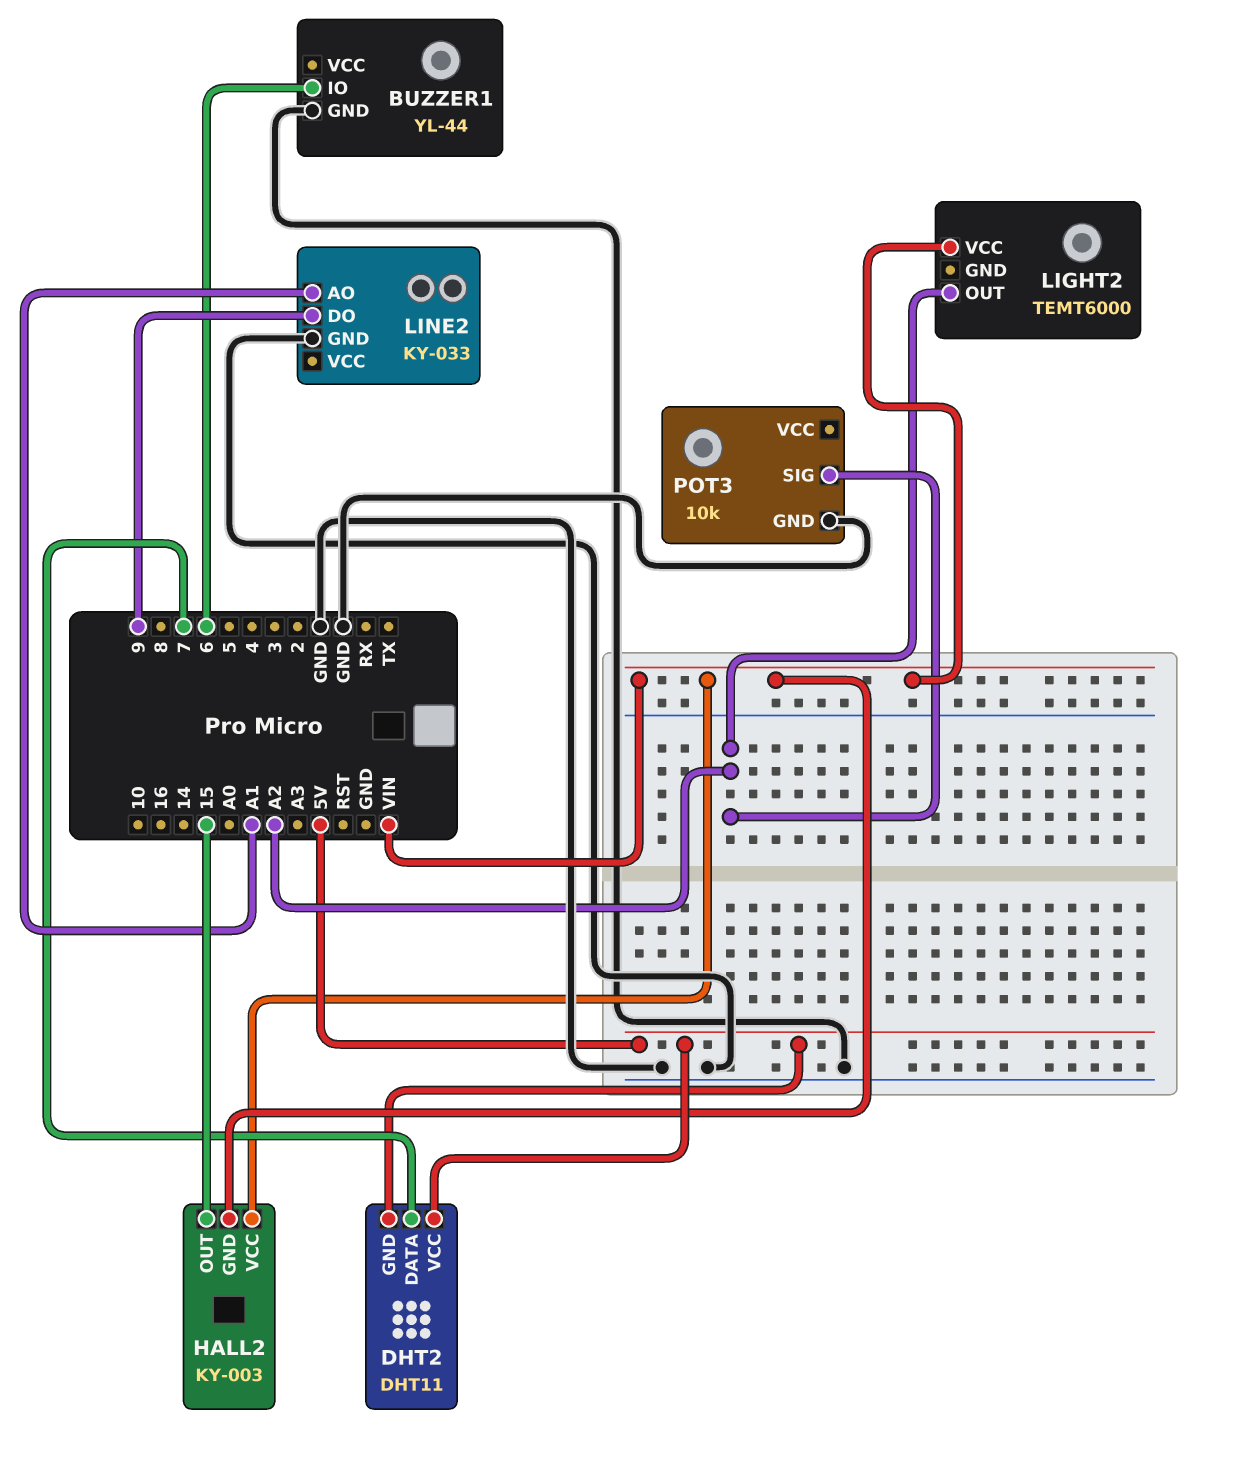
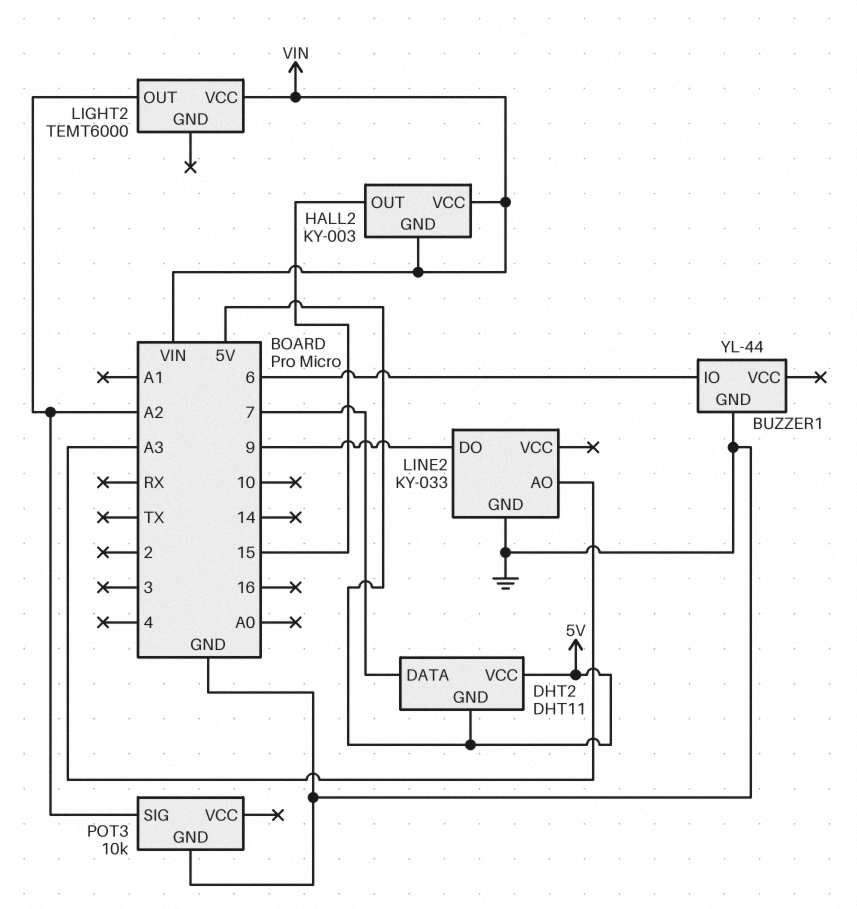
LINE2 pin AO: A1 -> A3

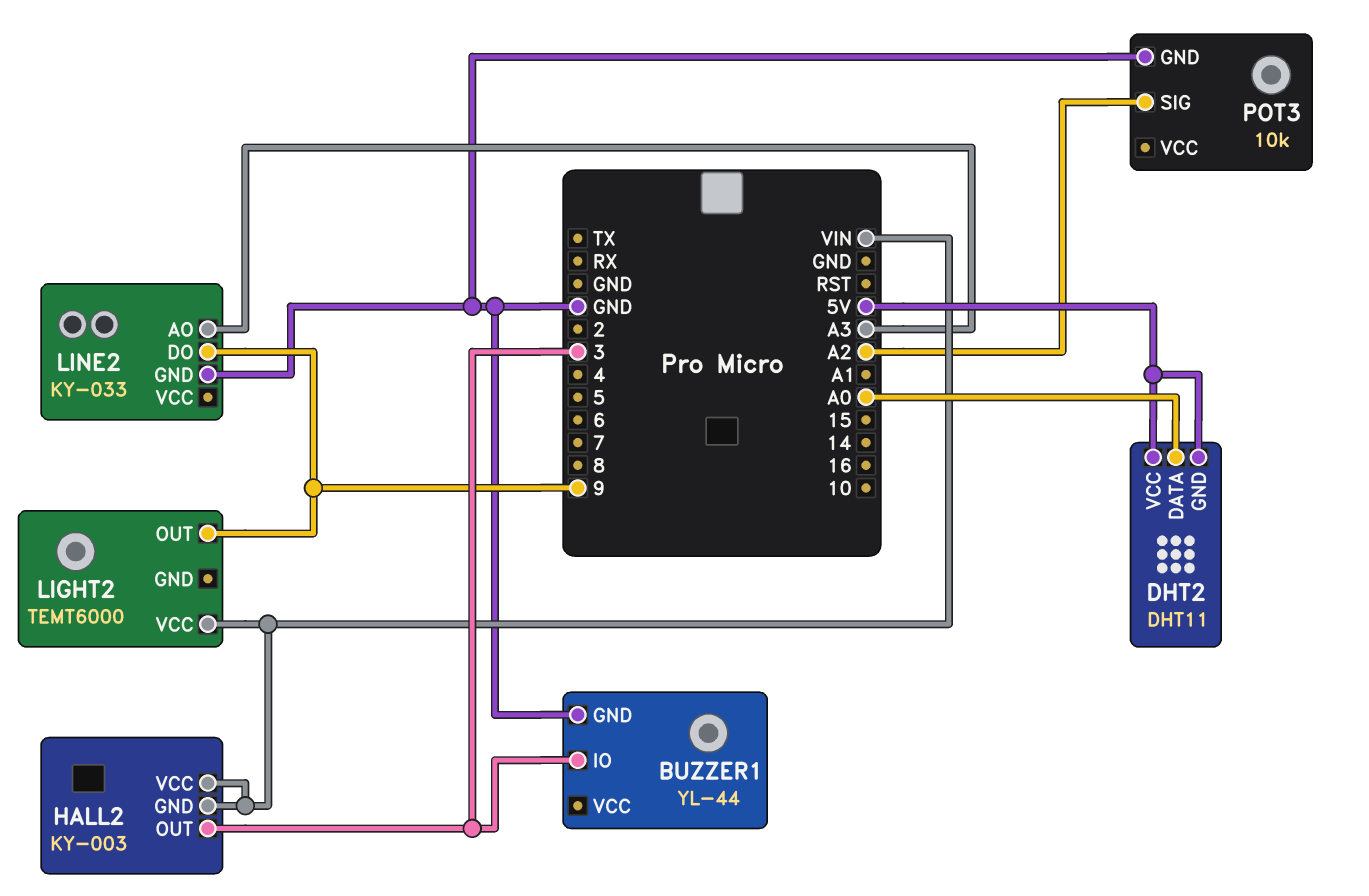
BUZZER1 pin IO: 6 -> 3
DHT2 pin DATA: 7 -> A0
HALL2 pin OUT: 15 -> 3
LIGHT2 pin OUT: A2 -> 9

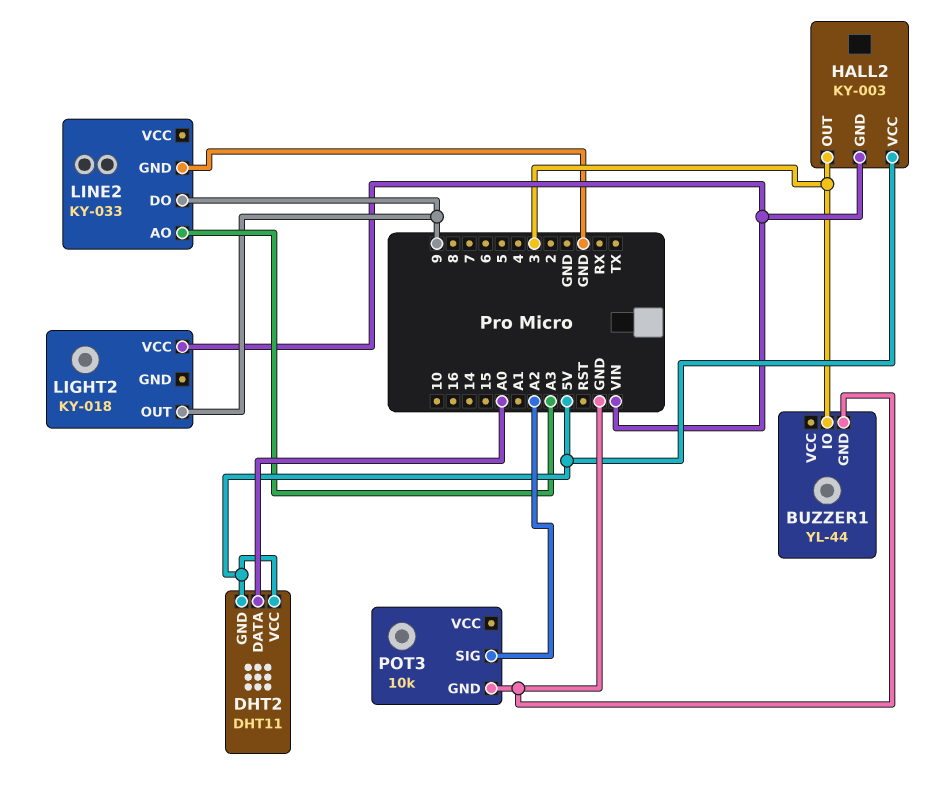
HALL2 pin VCC: VIN -> 5V
LIGHT2: TEMT6000 -> KY-018

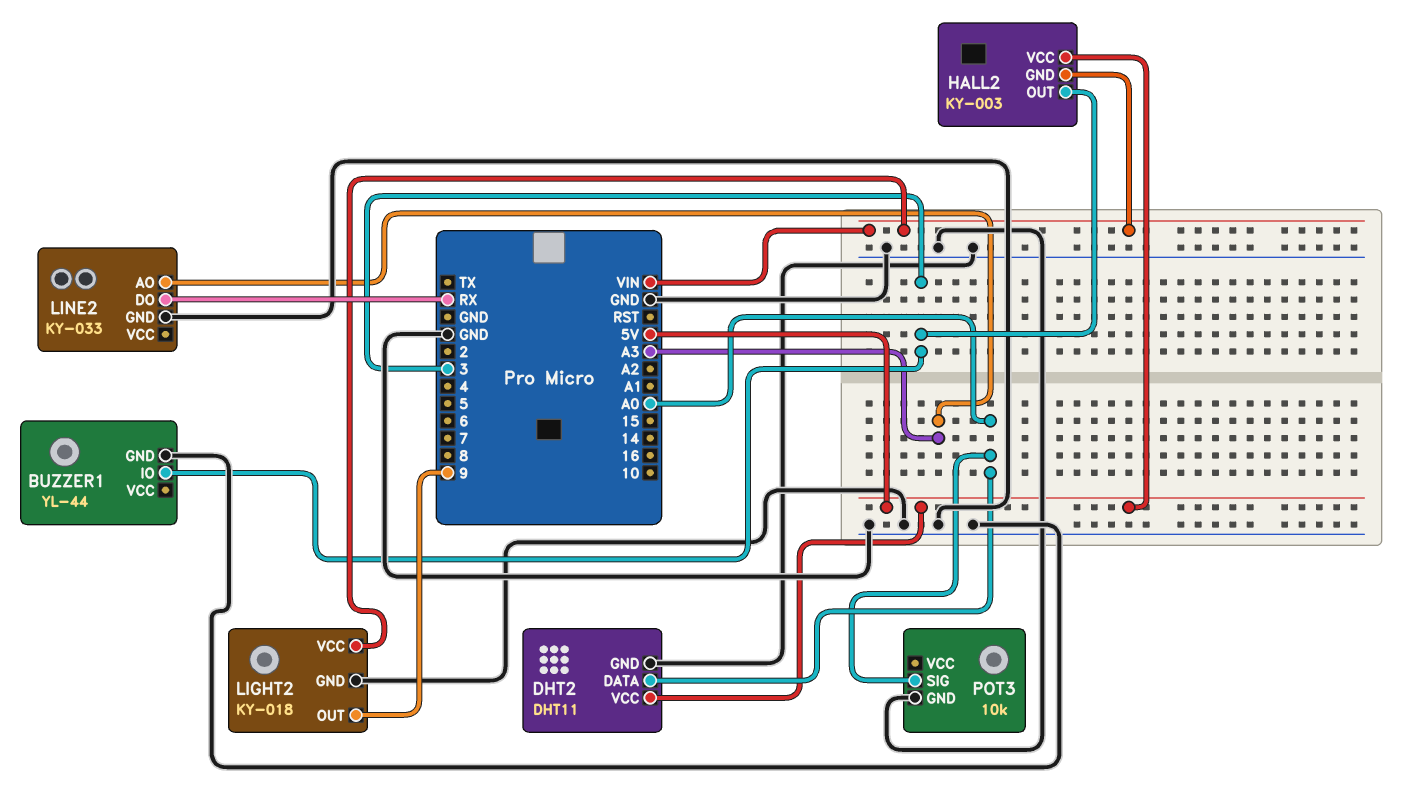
DHT2 pin GND: 5V -> GND
LIGHT2 pin GND: none -> GND
LINE2 pin DO: 9 -> RX
POT3 pin SIG: A2 -> A0

